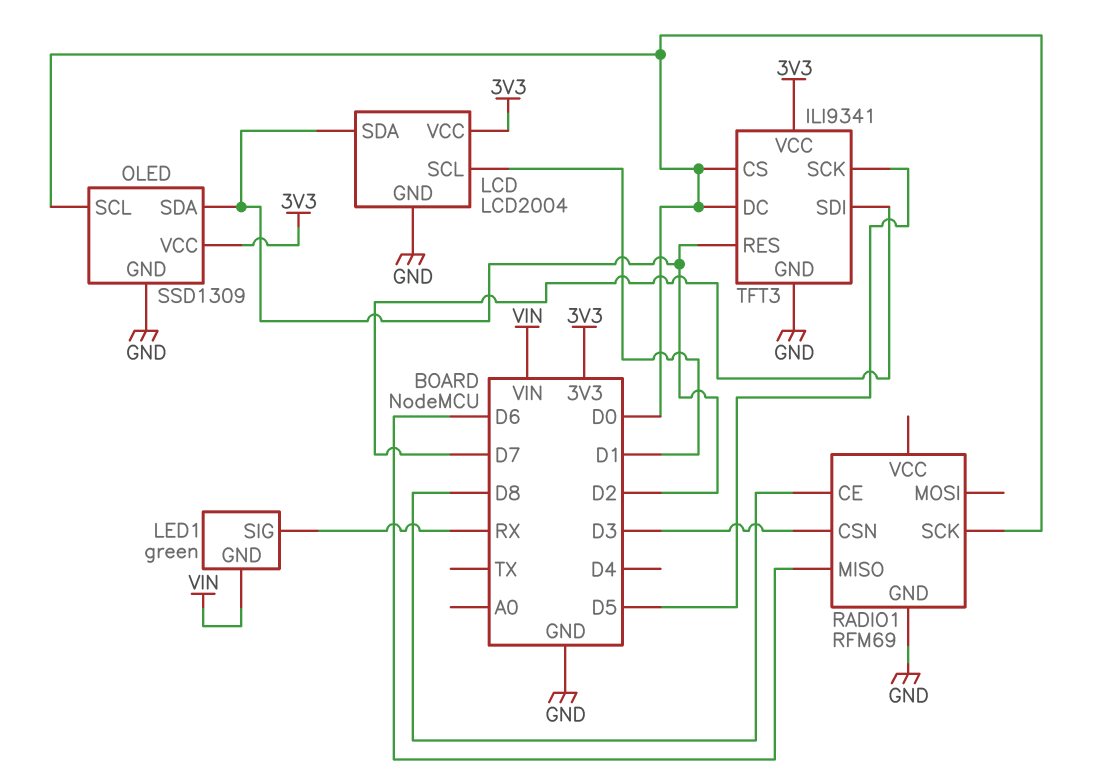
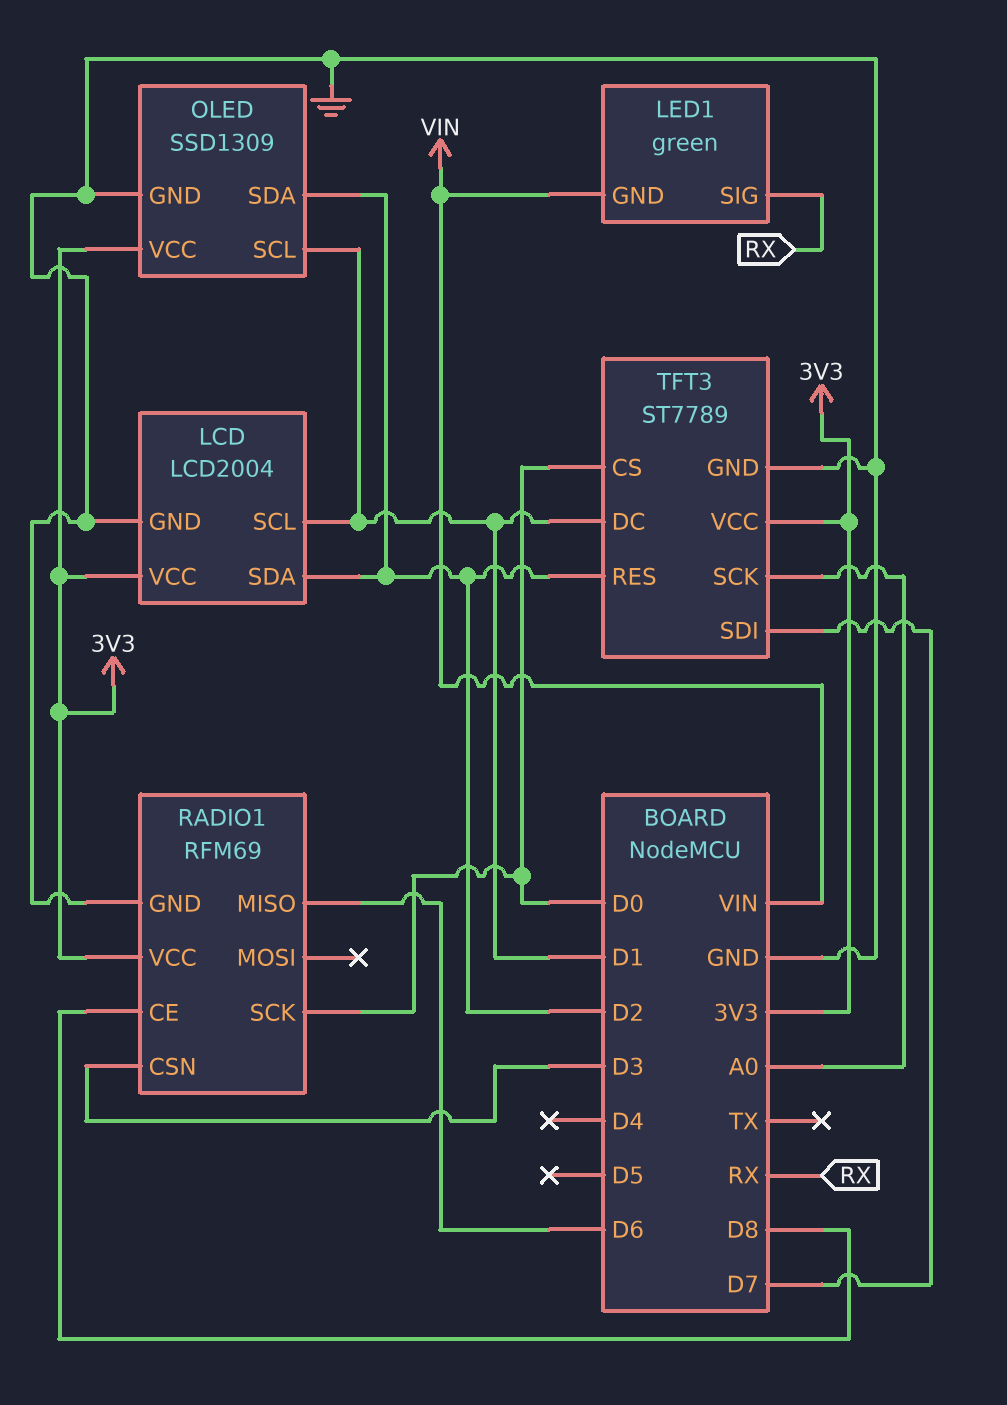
OLED pin SCL: D0 -> D1
RADIO1 pin VCC: none -> 3V3
TFT3: ILI9341 -> ST7789
TFT3 pin DC: D0 -> D1
TFT3 pin SCK: D5 -> A0

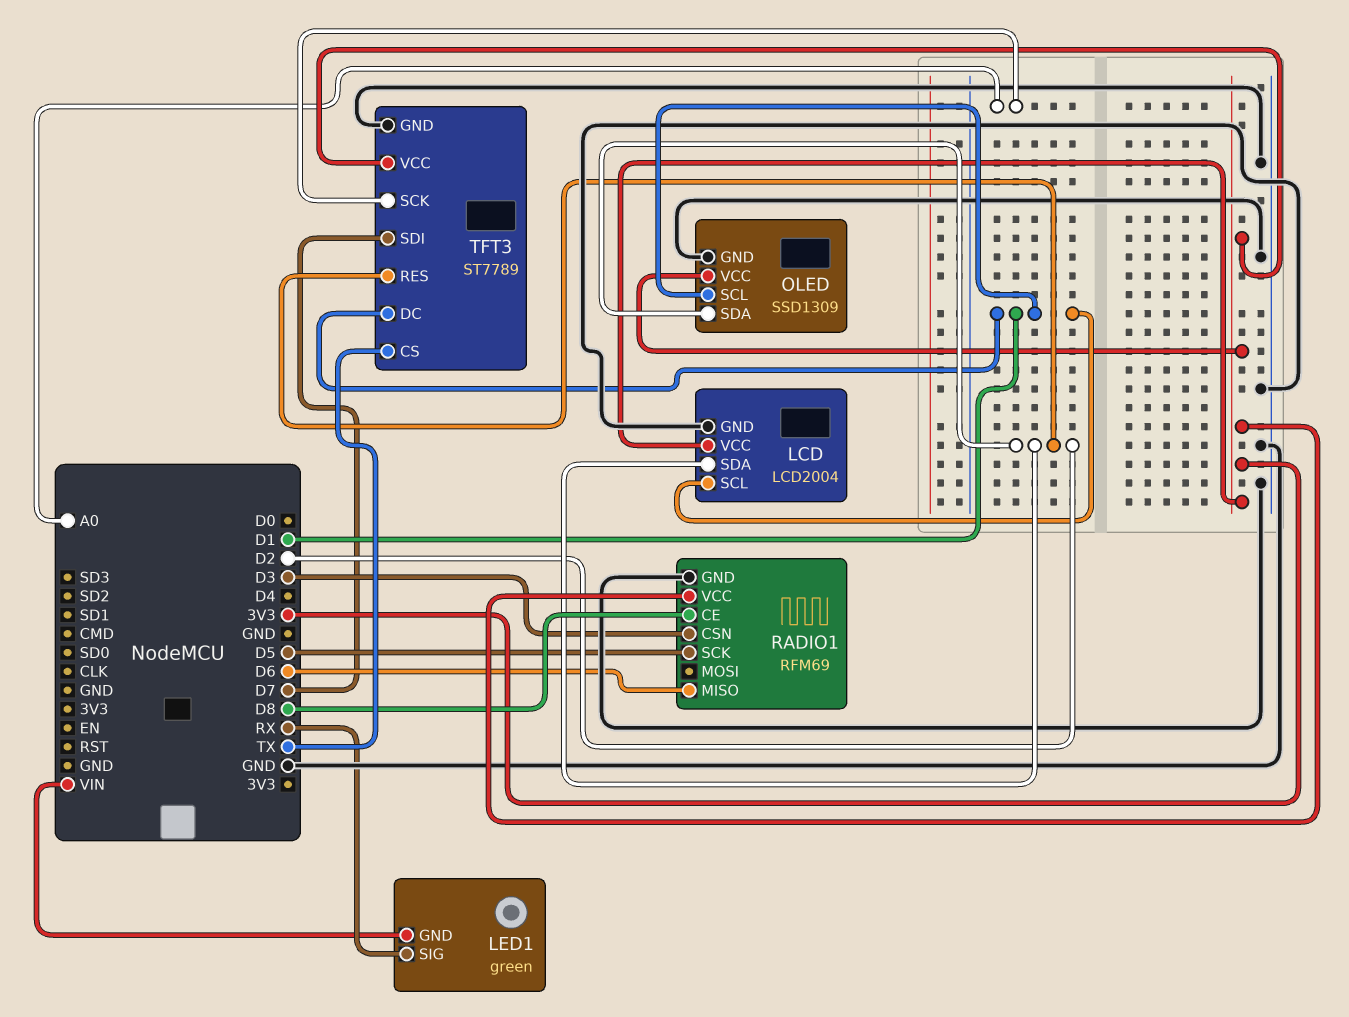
RADIO1 pin SCK: D0 -> D5
TFT3 pin CS: D0 -> TX

